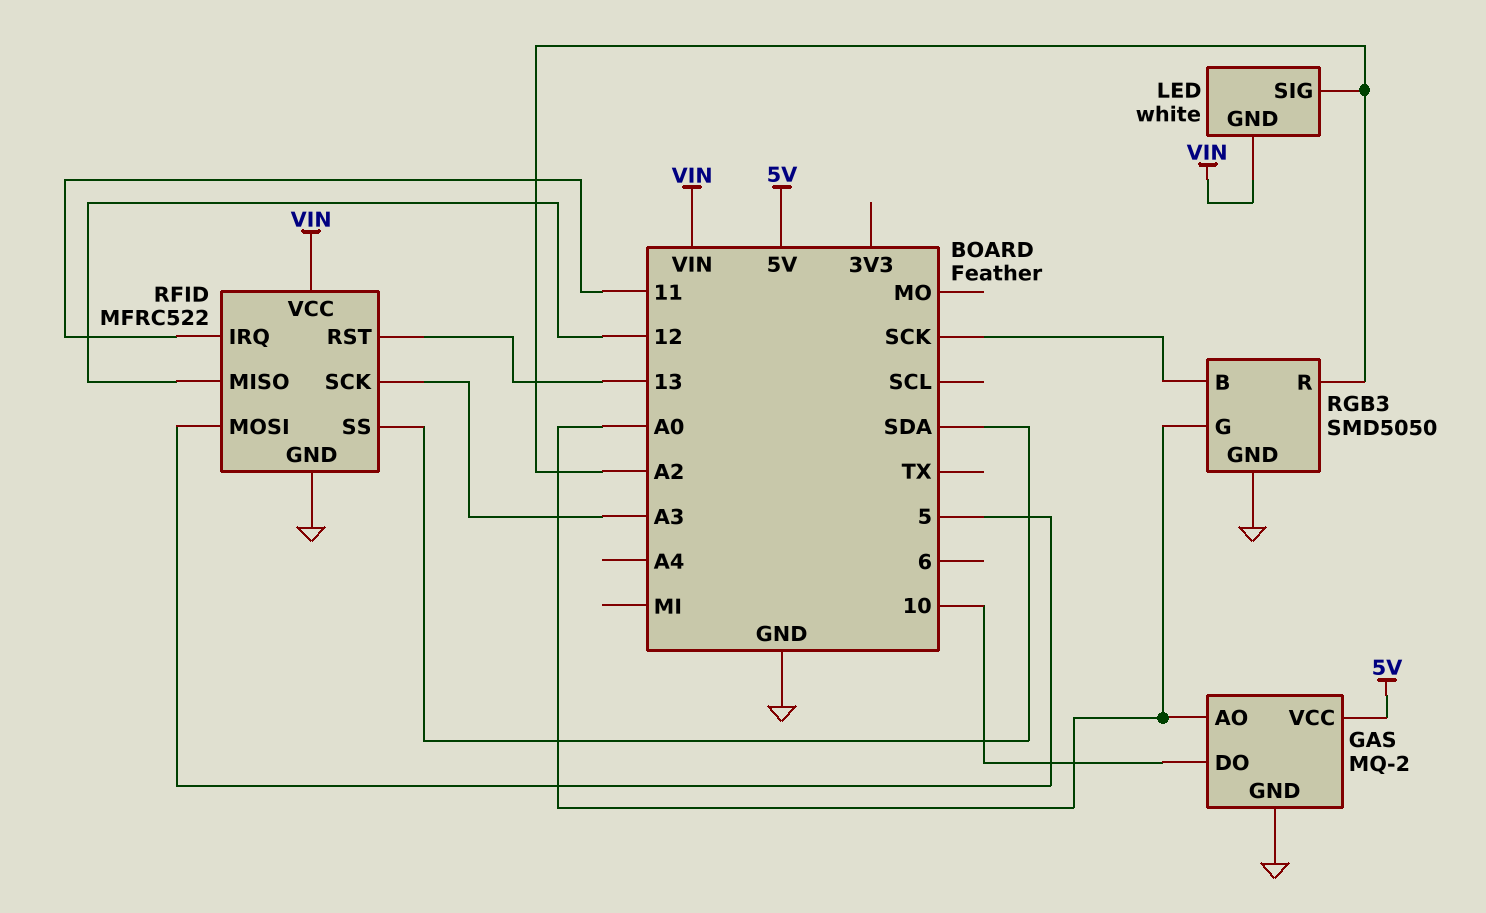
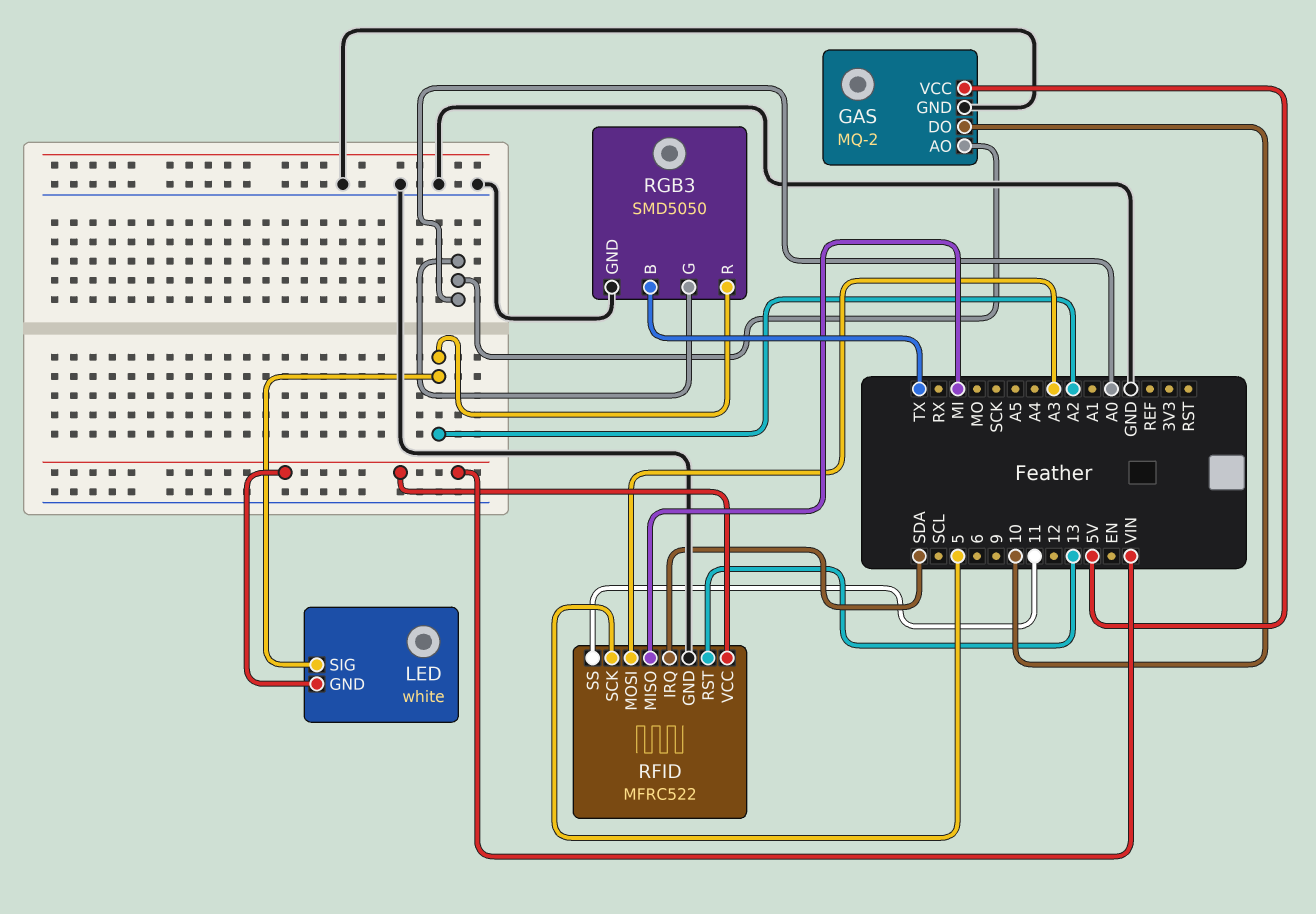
RFID pin IRQ: 11 -> SDA
RFID pin MISO: 12 -> MI
RFID pin MOSI: 5 -> A3
RFID pin SCK: A3 -> 5
RFID pin SS: SDA -> 11
RGB3 pin B: SCK -> TX

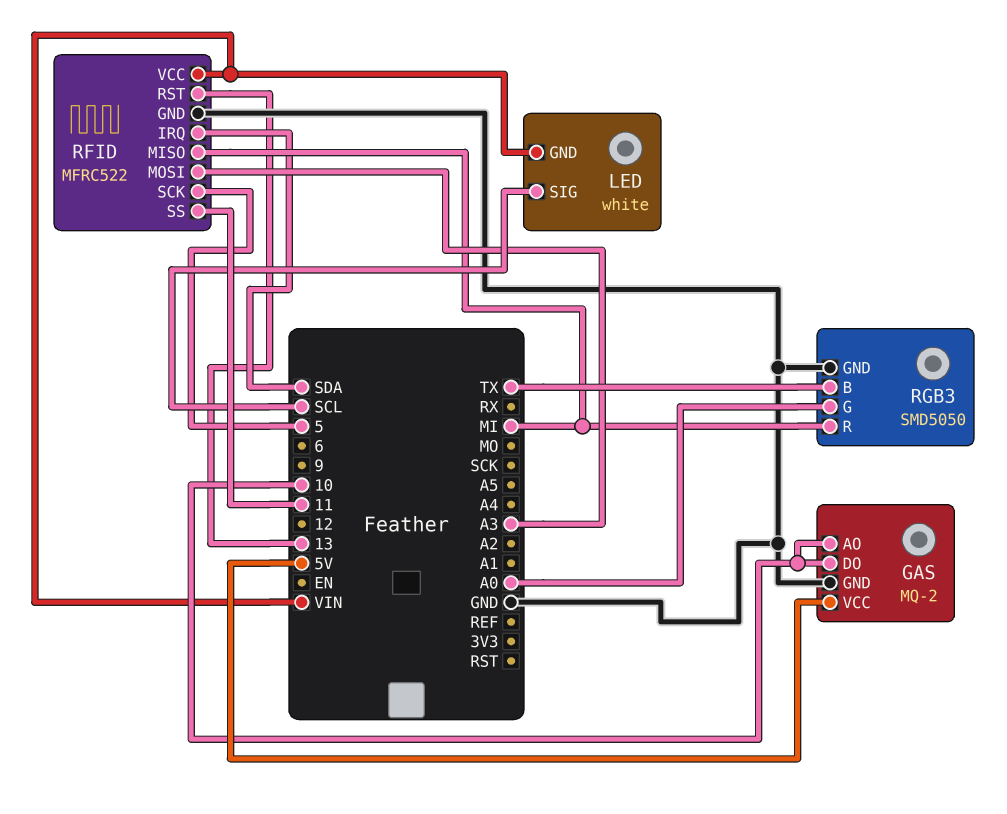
GAS pin AO: A0 -> 10
LED pin SIG: A2 -> SCL
RGB3 pin R: A2 -> MI

